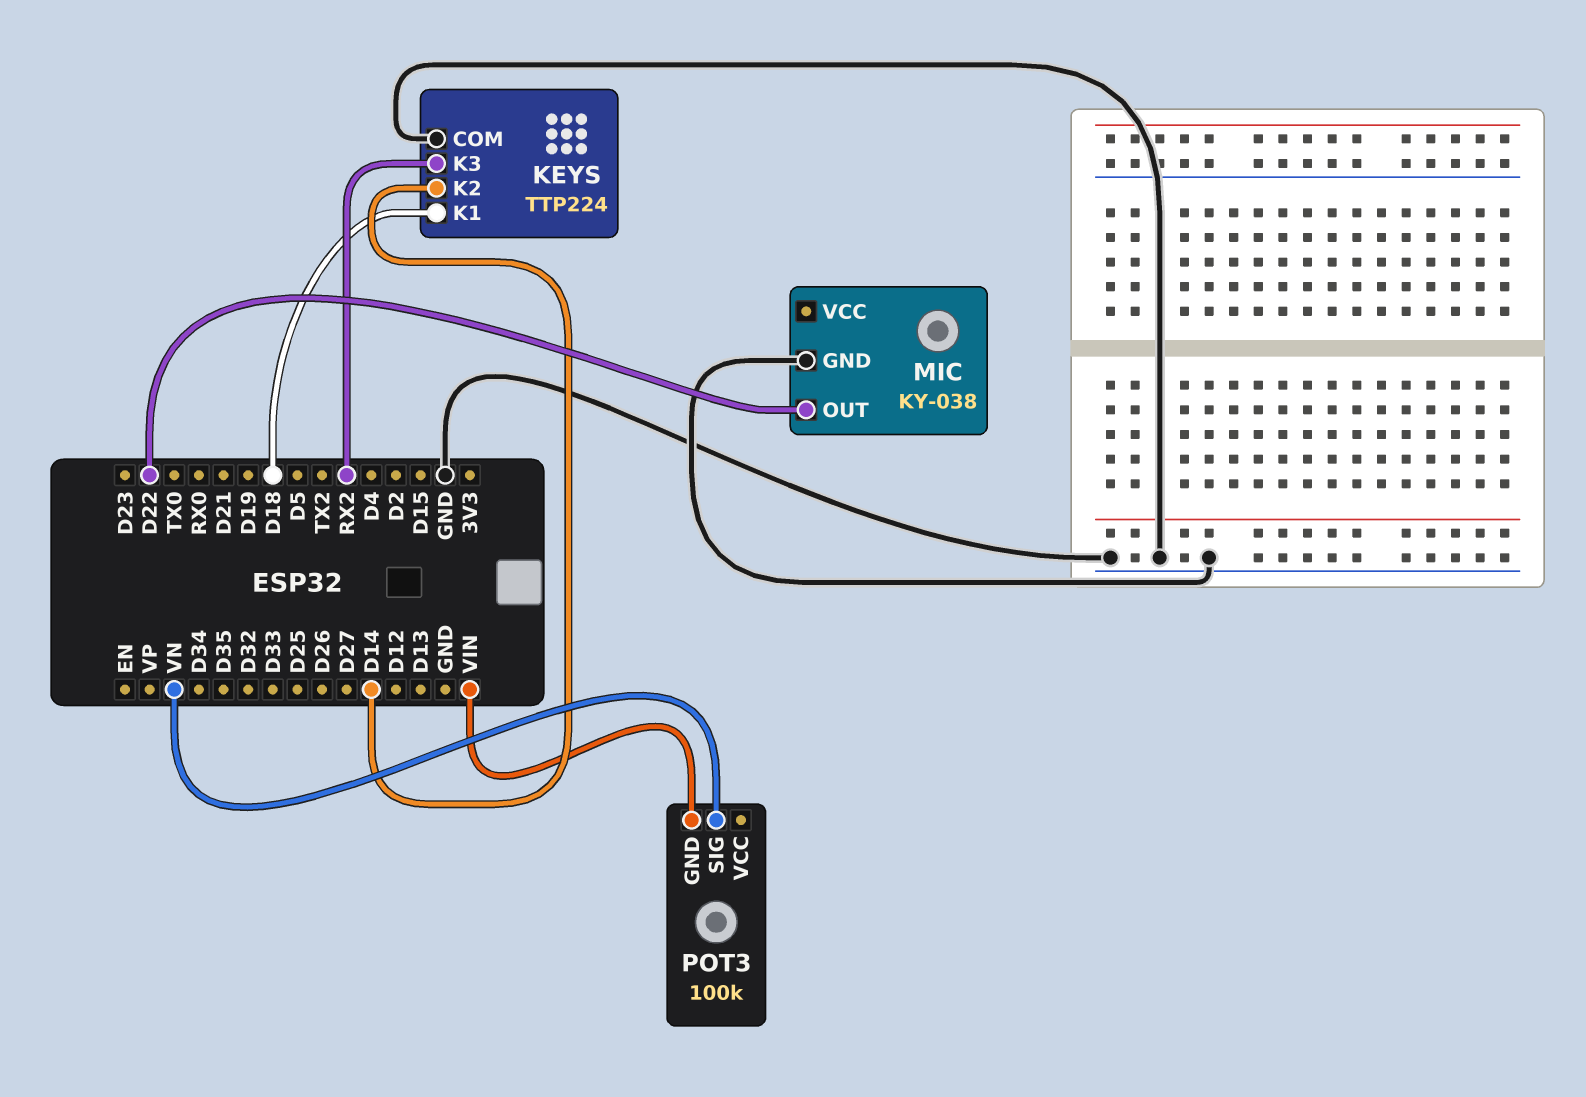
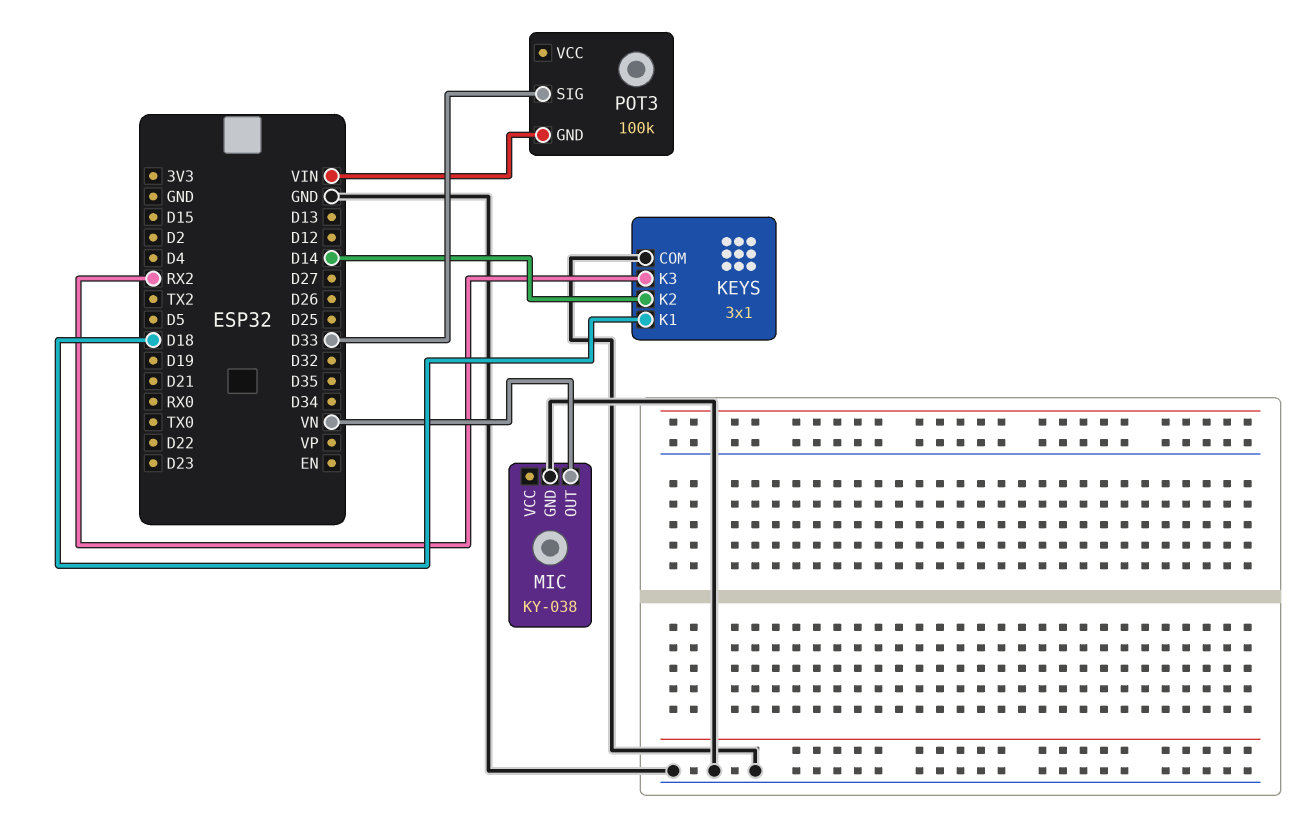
KEYS: TTP224 -> 3x1
MIC pin OUT: D22 -> VN
POT3 pin SIG: VN -> D33

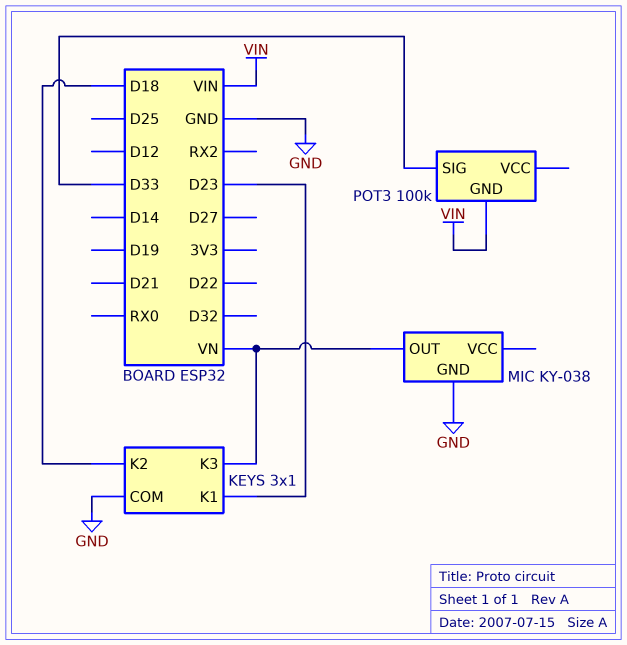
KEYS pin K1: D18 -> D23
KEYS pin K2: D14 -> D18
KEYS pin K3: RX2 -> VN

